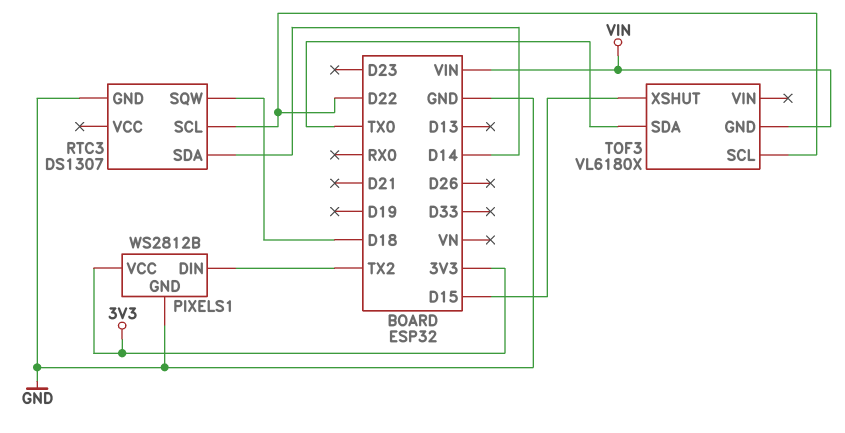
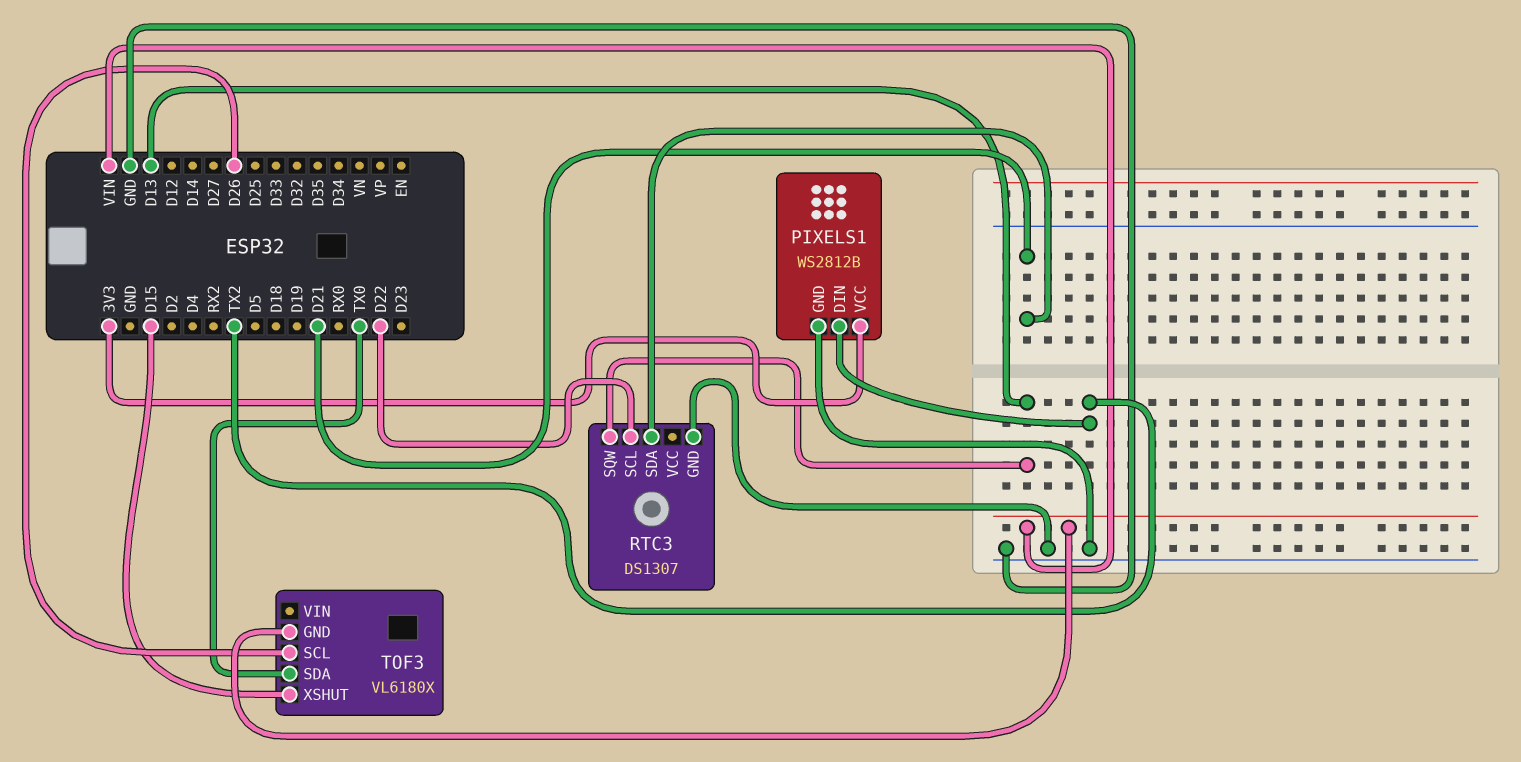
RTC3 pin SDA: D14 -> D21
RTC3 pin SQW: D18 -> D13
TOF3 pin SCL: D22 -> D26

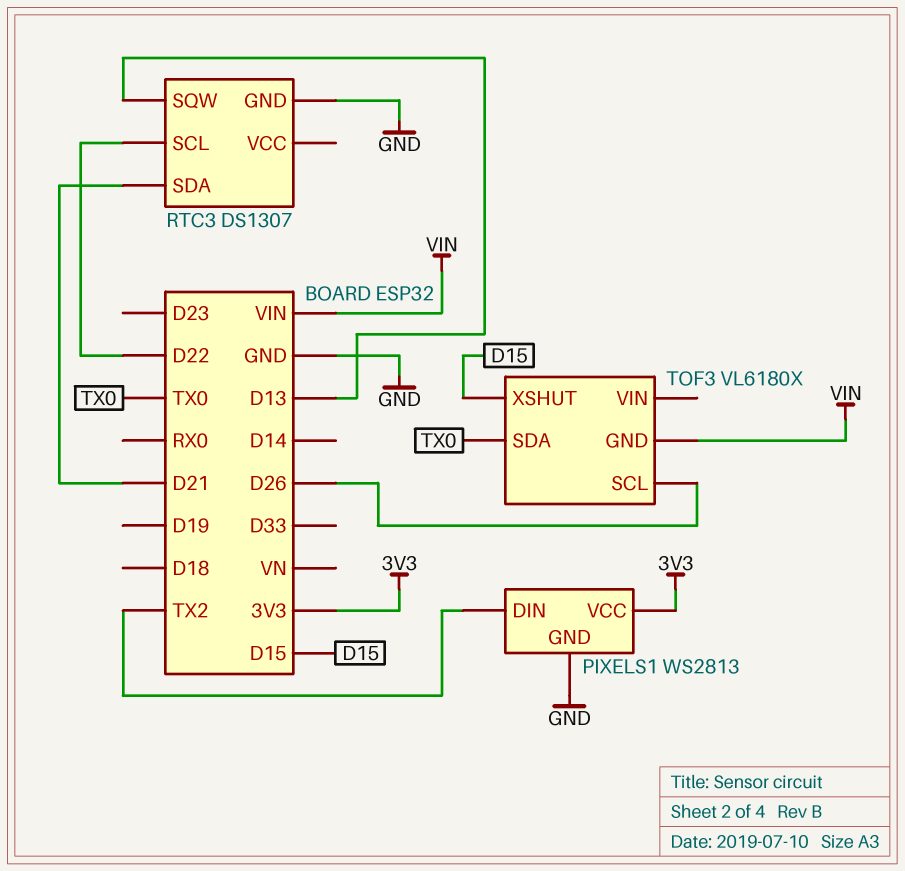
PIXELS1: WS2812B -> WS2813

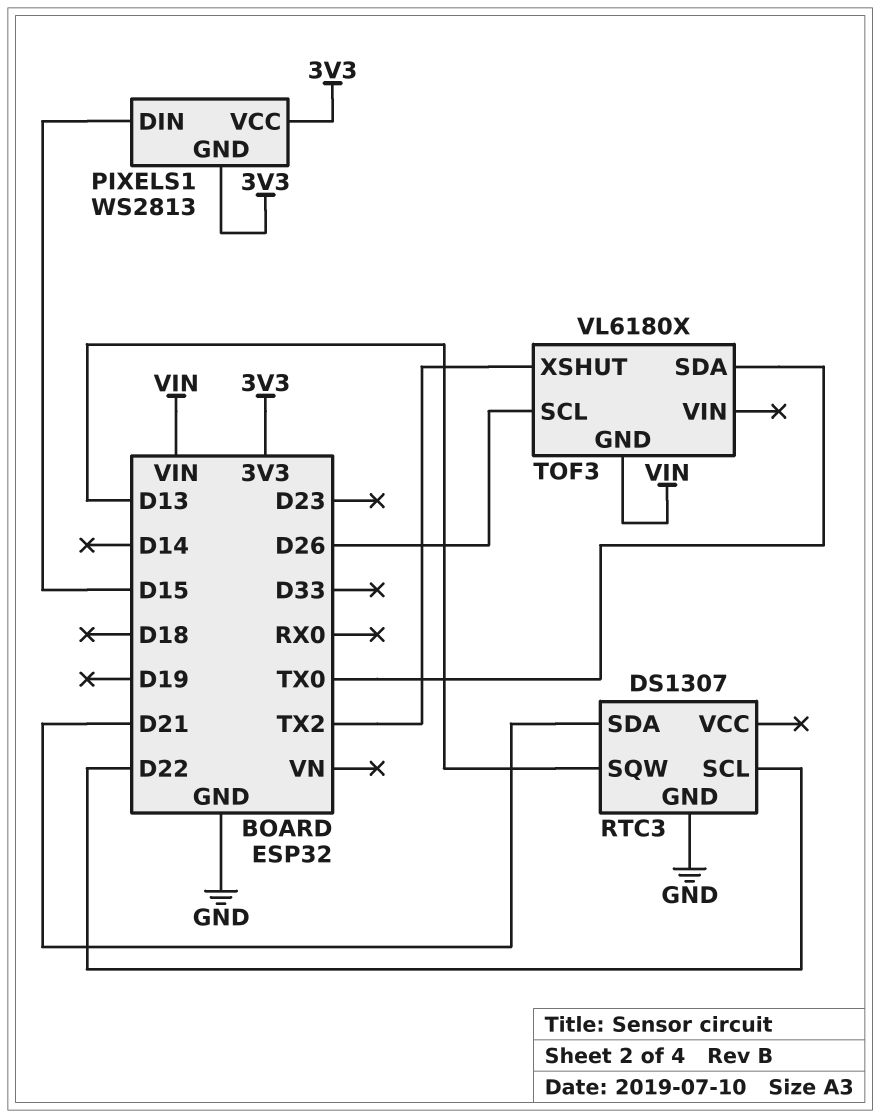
PIXELS1 pin DIN: TX2 -> D15
PIXELS1 pin GND: GND -> 3V3
TOF3 pin XSHUT: D15 -> TX2

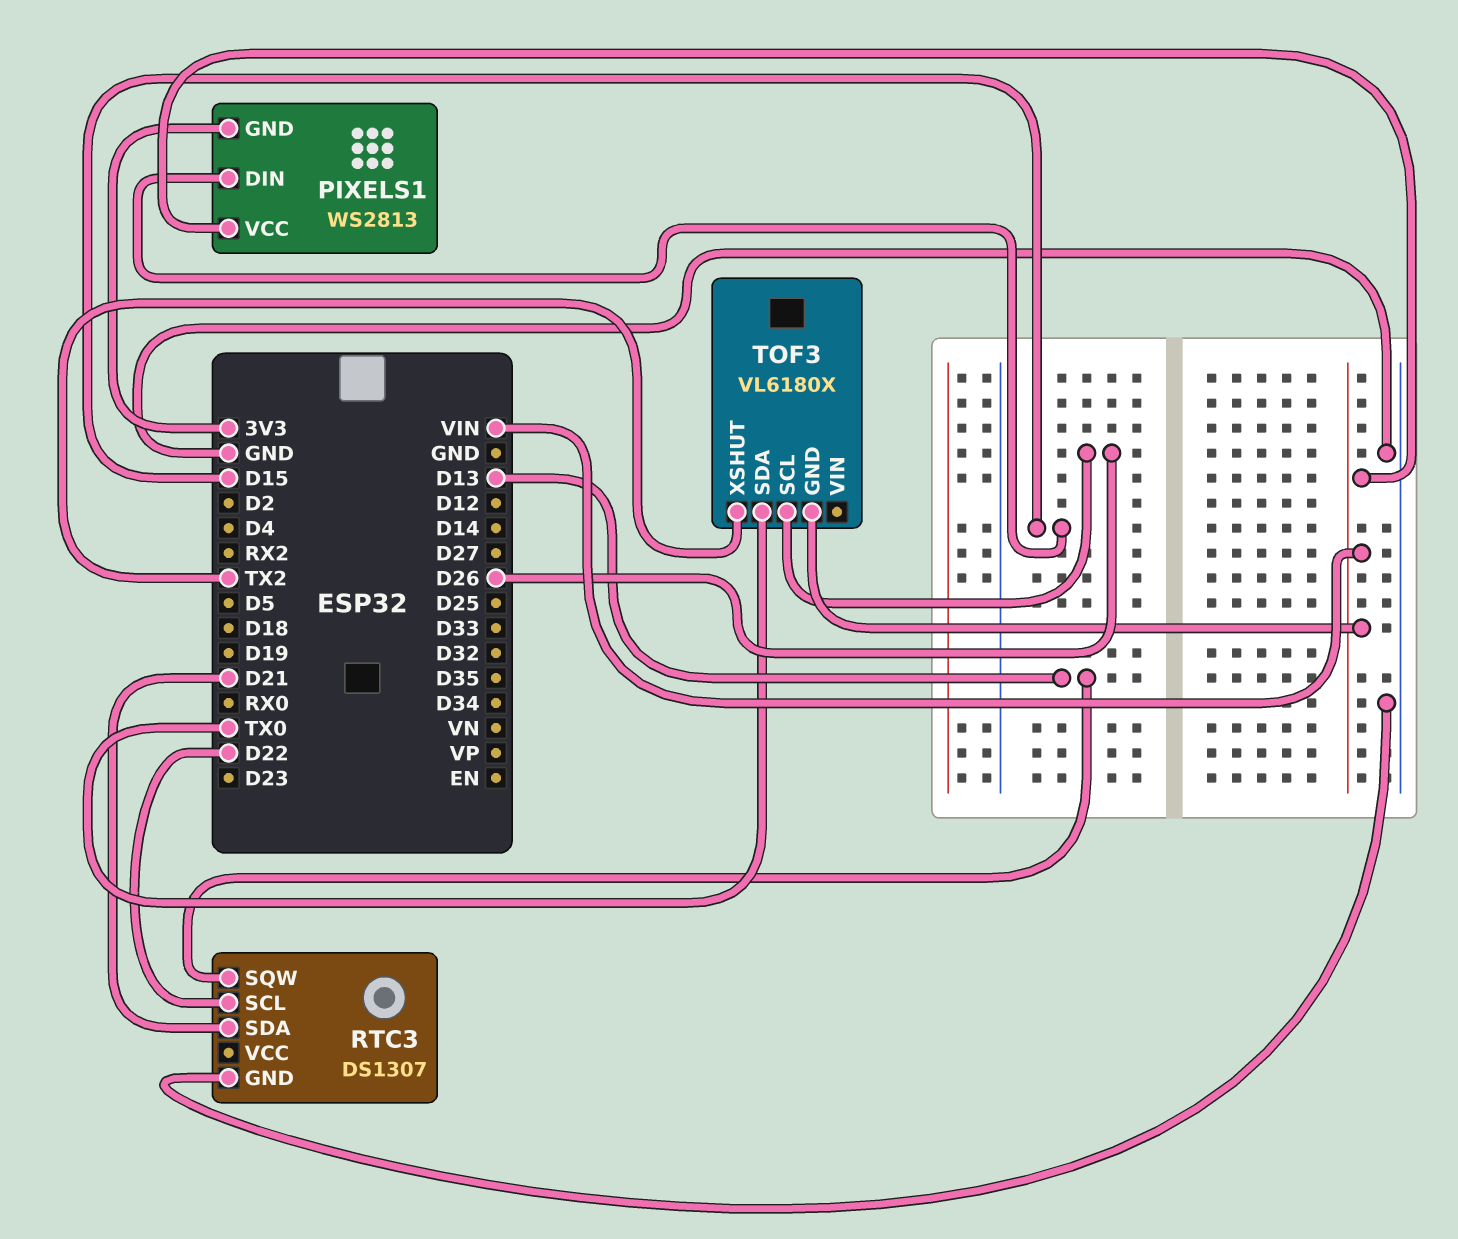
PIXELS1 pin VCC: 3V3 -> VIN

